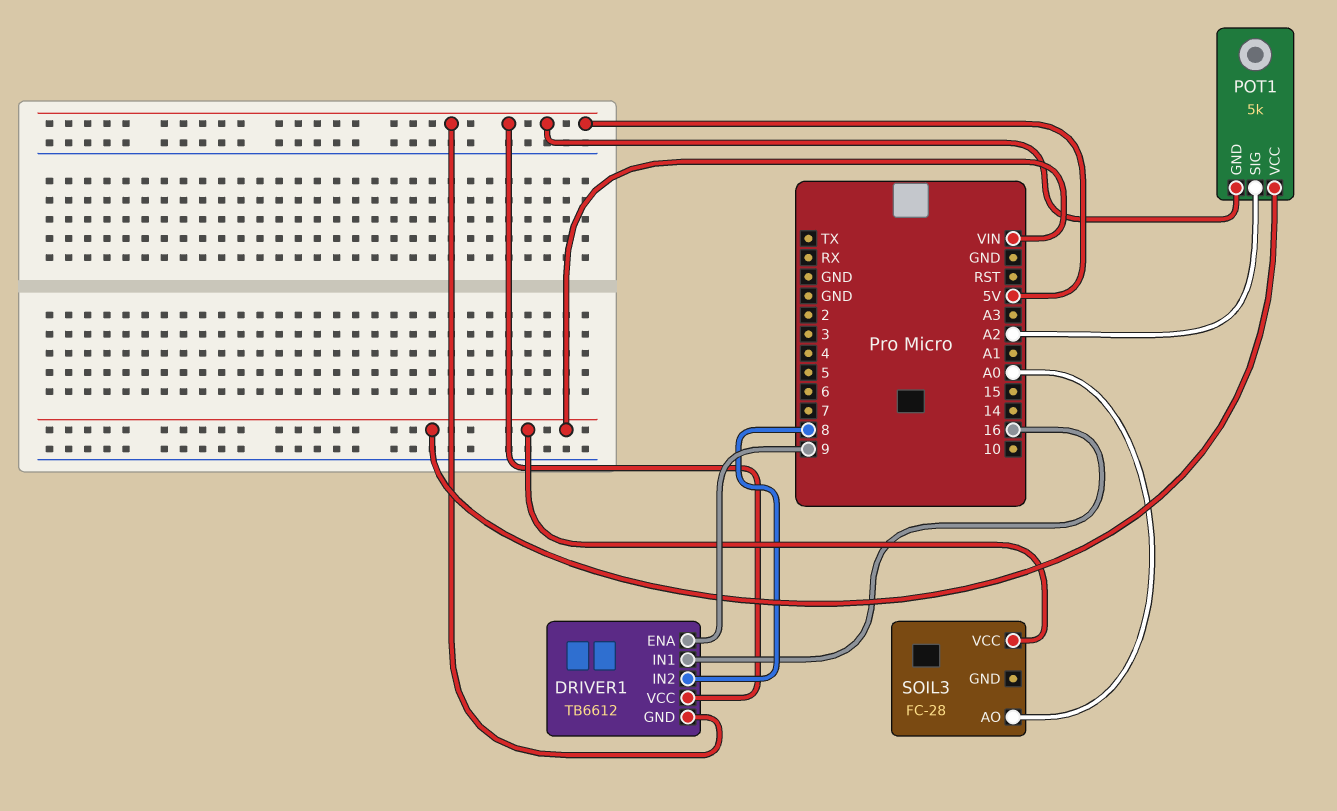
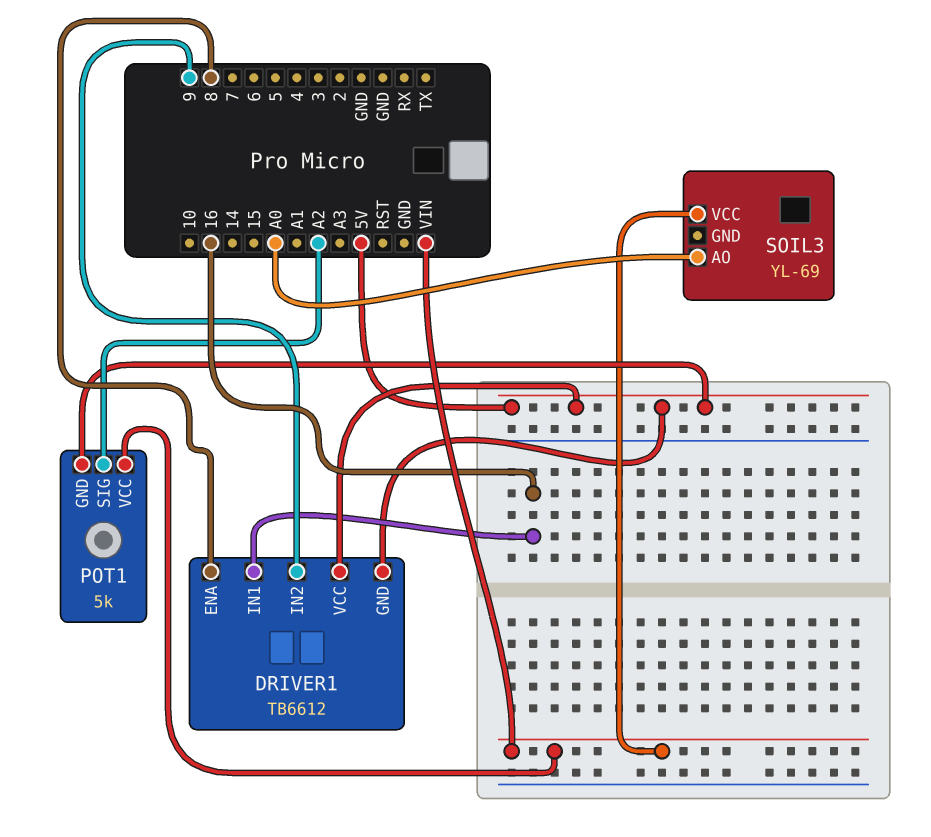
DRIVER1 pin ENA: 9 -> 8
DRIVER1 pin IN2: 8 -> 9
SOIL3: FC-28 -> YL-69

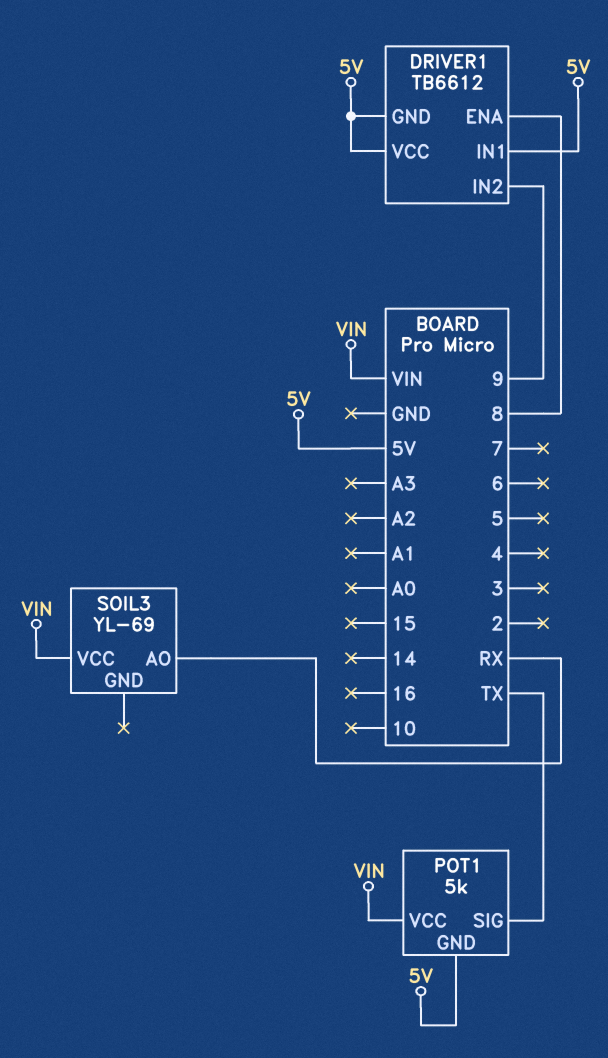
DRIVER1 pin IN1: 16 -> 5V
POT1 pin SIG: A2 -> TX
SOIL3 pin AO: A0 -> RX

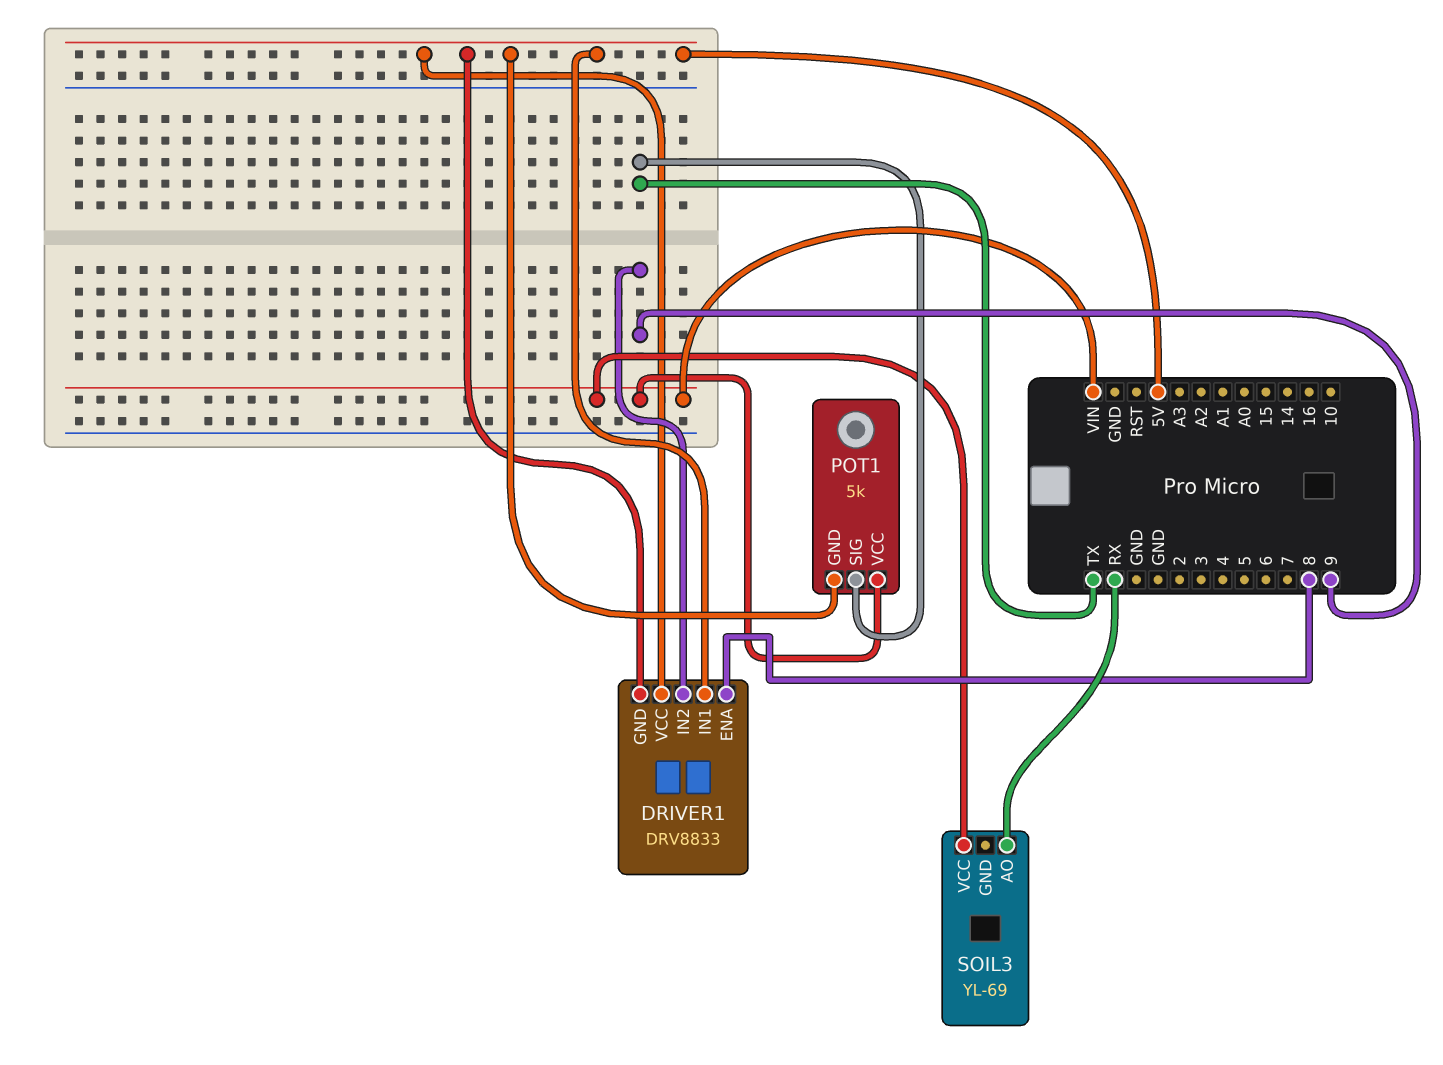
DRIVER1: TB6612 -> DRV8833

